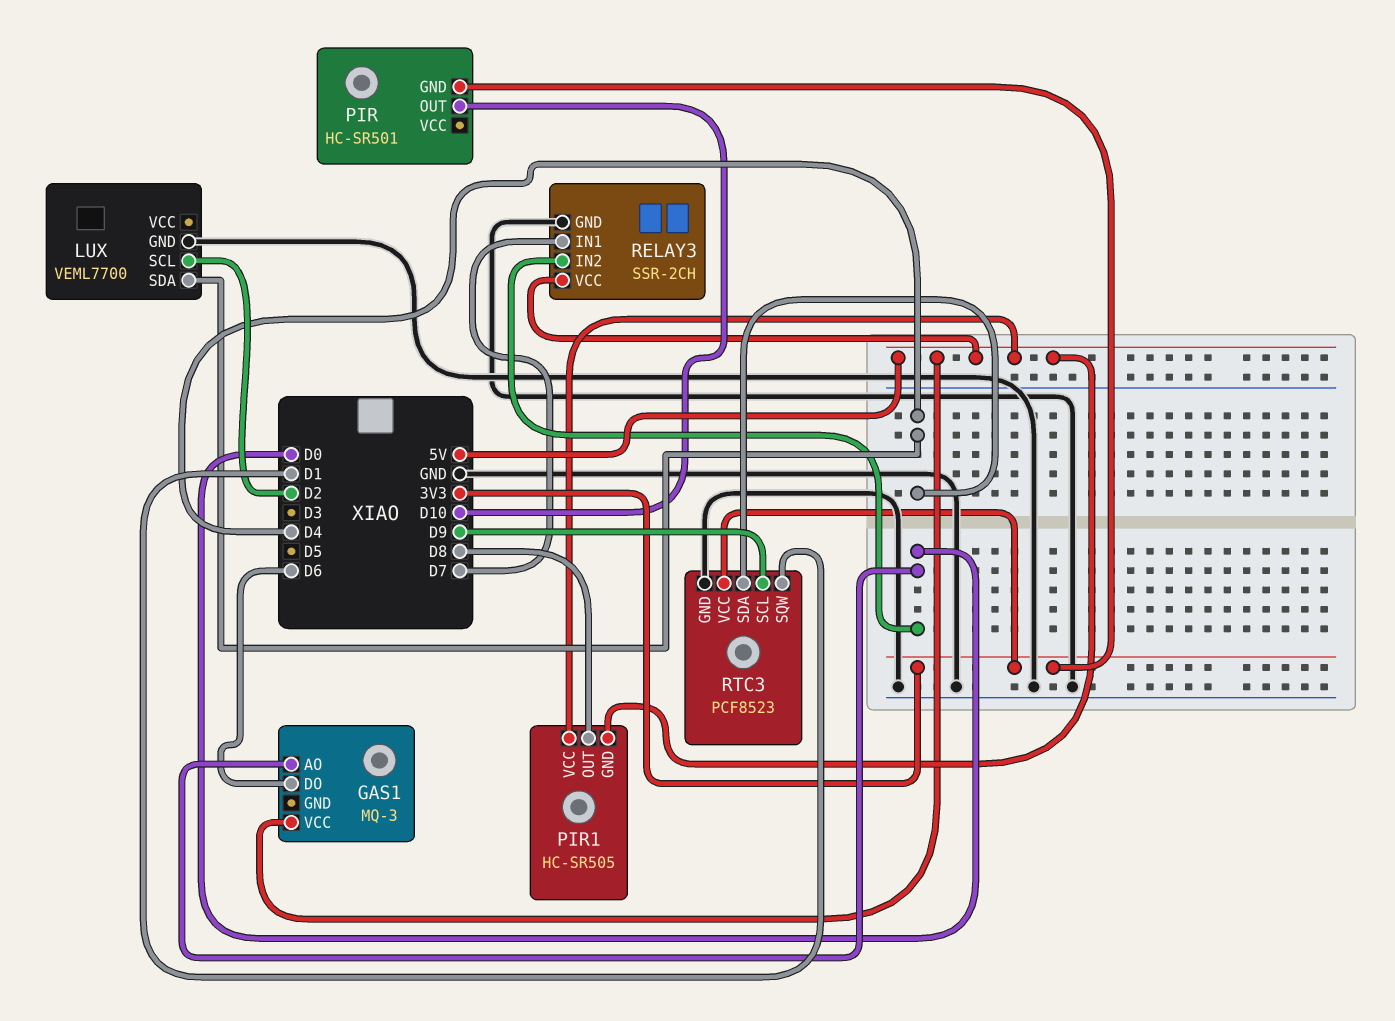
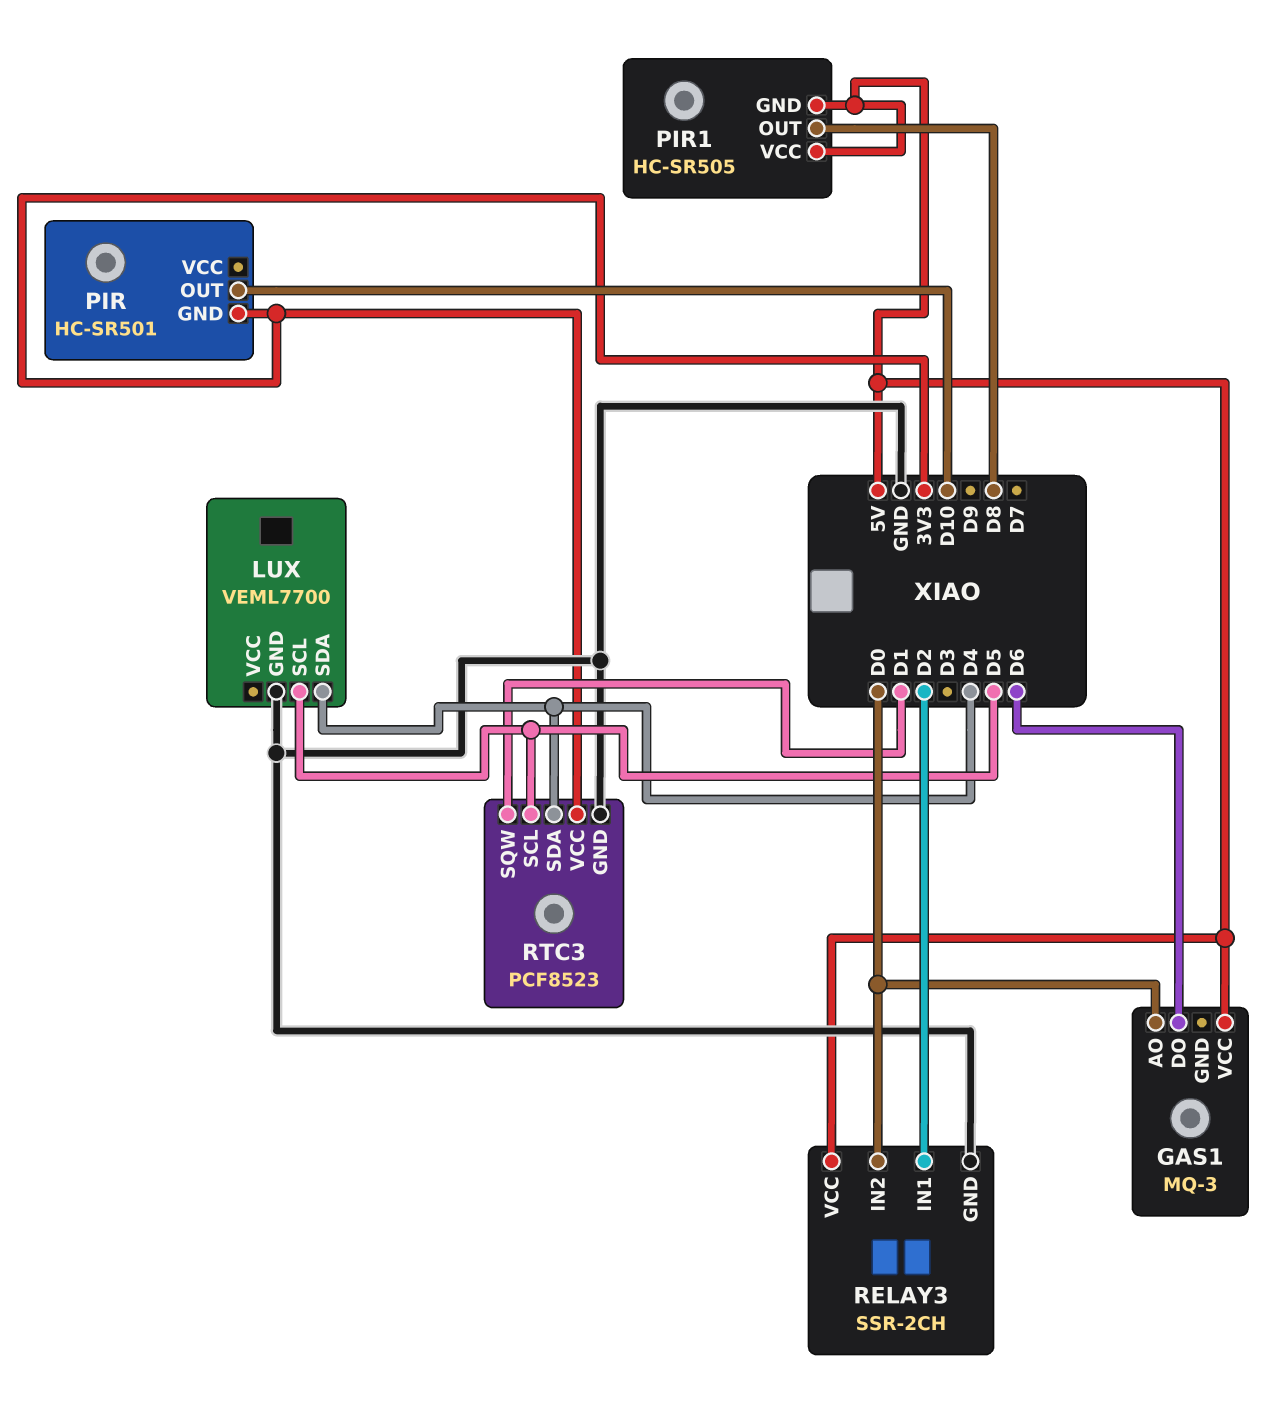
LUX pin SCL: D2 -> D5
RELAY3 pin IN1: D7 -> D2
RTC3 pin SCL: D9 -> D5

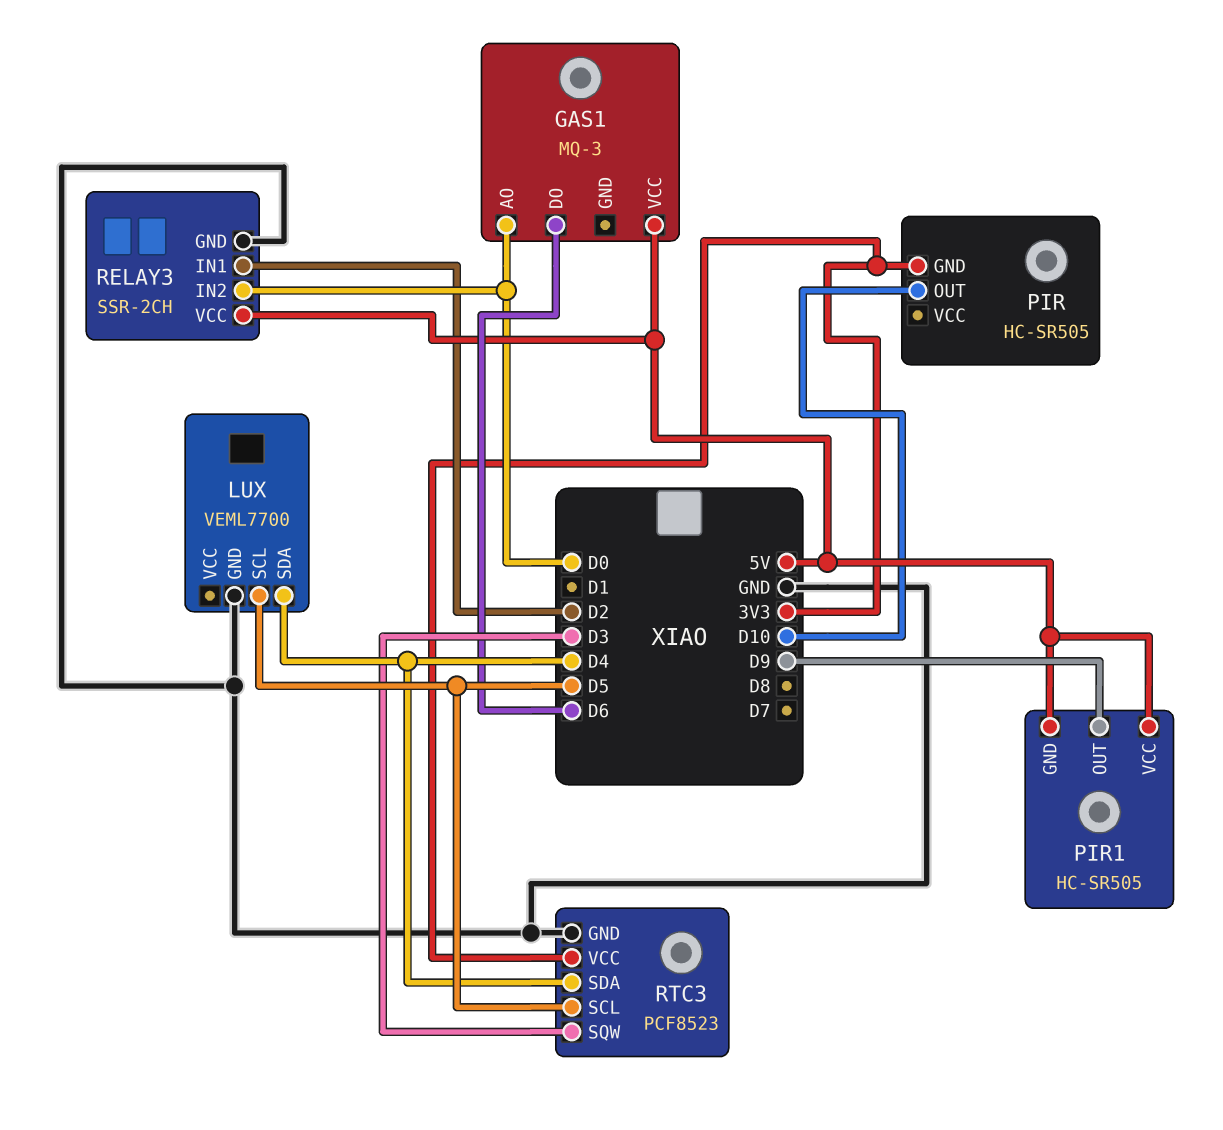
PIR: HC-SR501 -> HC-SR505
PIR1 pin OUT: D8 -> D9
RTC3 pin SQW: D1 -> D3

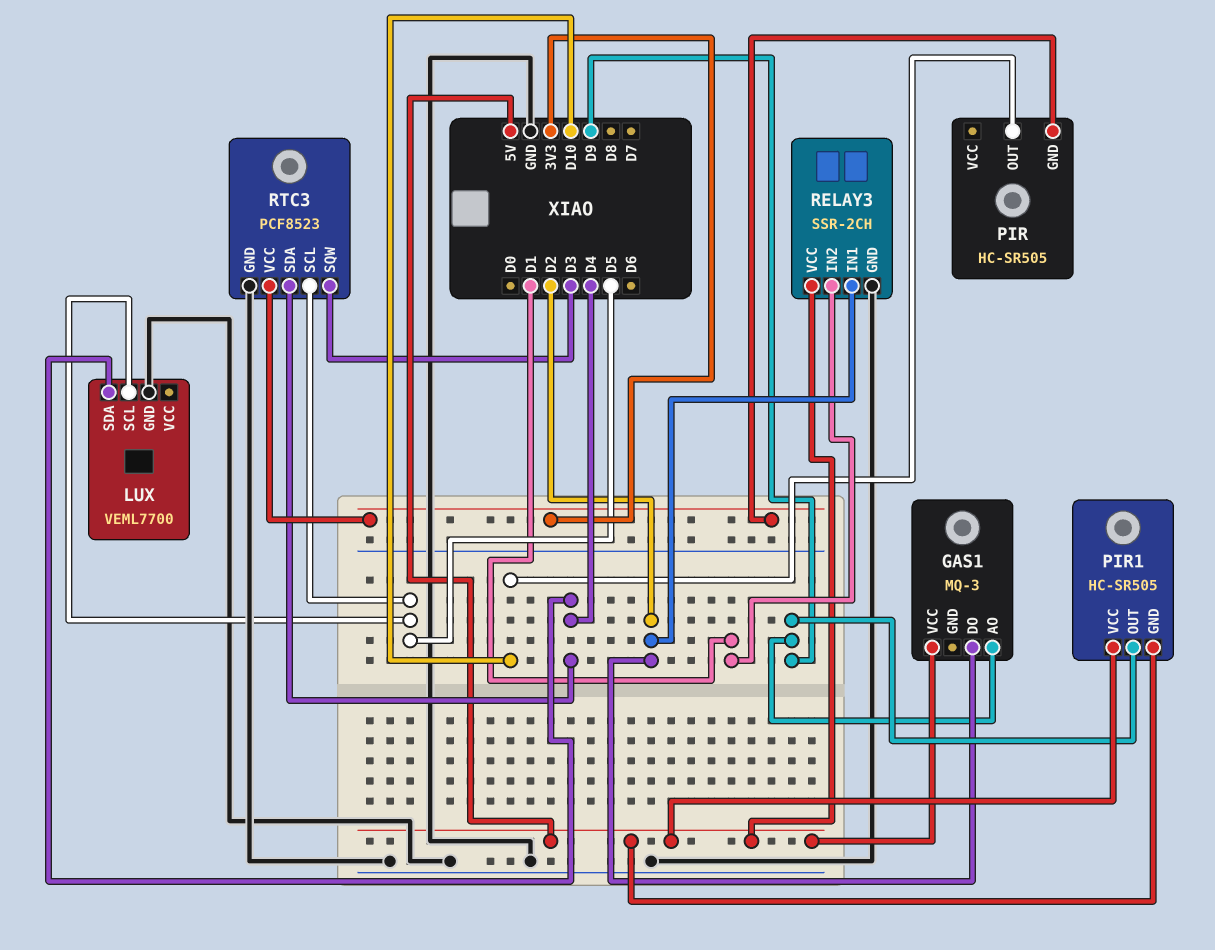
GAS1 pin AO: D0 -> D9
GAS1 pin DO: D6 -> D2
RELAY3 pin IN2: D0 -> D1

